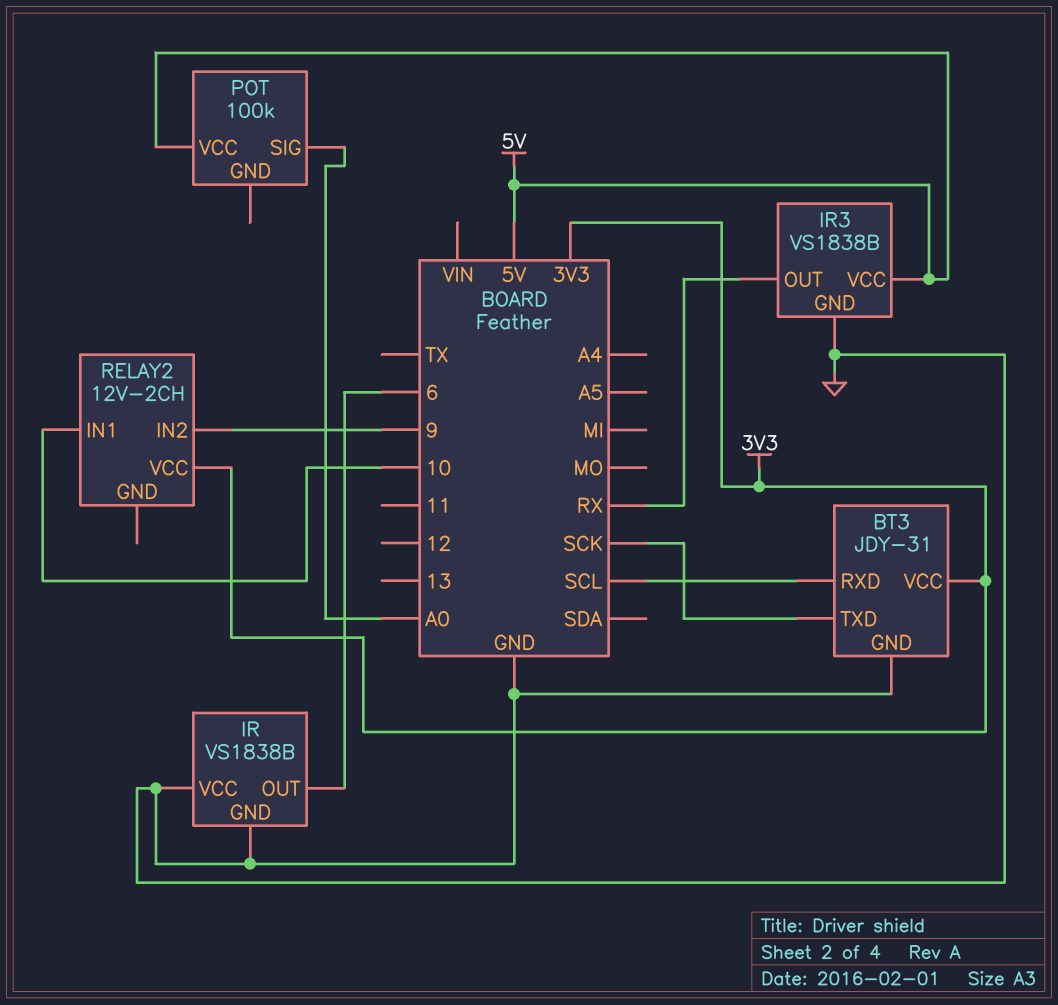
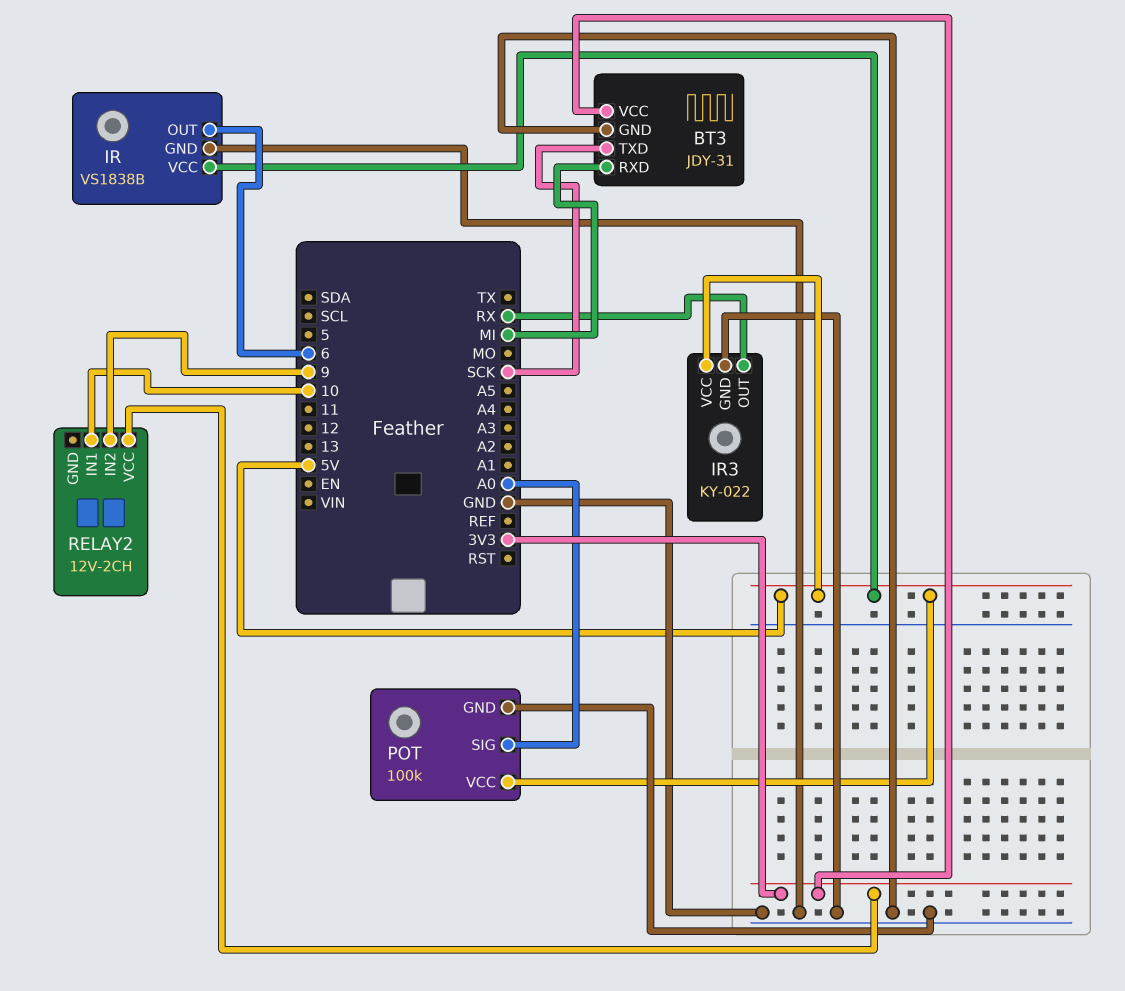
BT3 pin RXD: SCL -> MI
IR pin VCC: GND -> 5V
IR3: VS1838B -> KY-022
POT pin GND: none -> GND

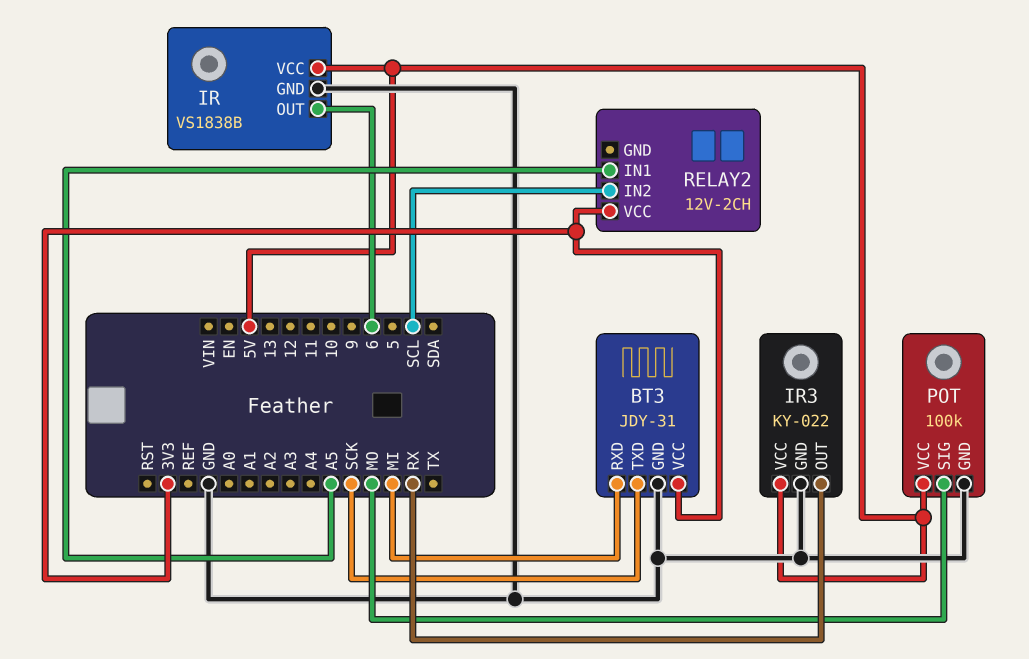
POT pin SIG: A0 -> MO
RELAY2 pin IN1: 10 -> A5
RELAY2 pin IN2: 9 -> SCL

